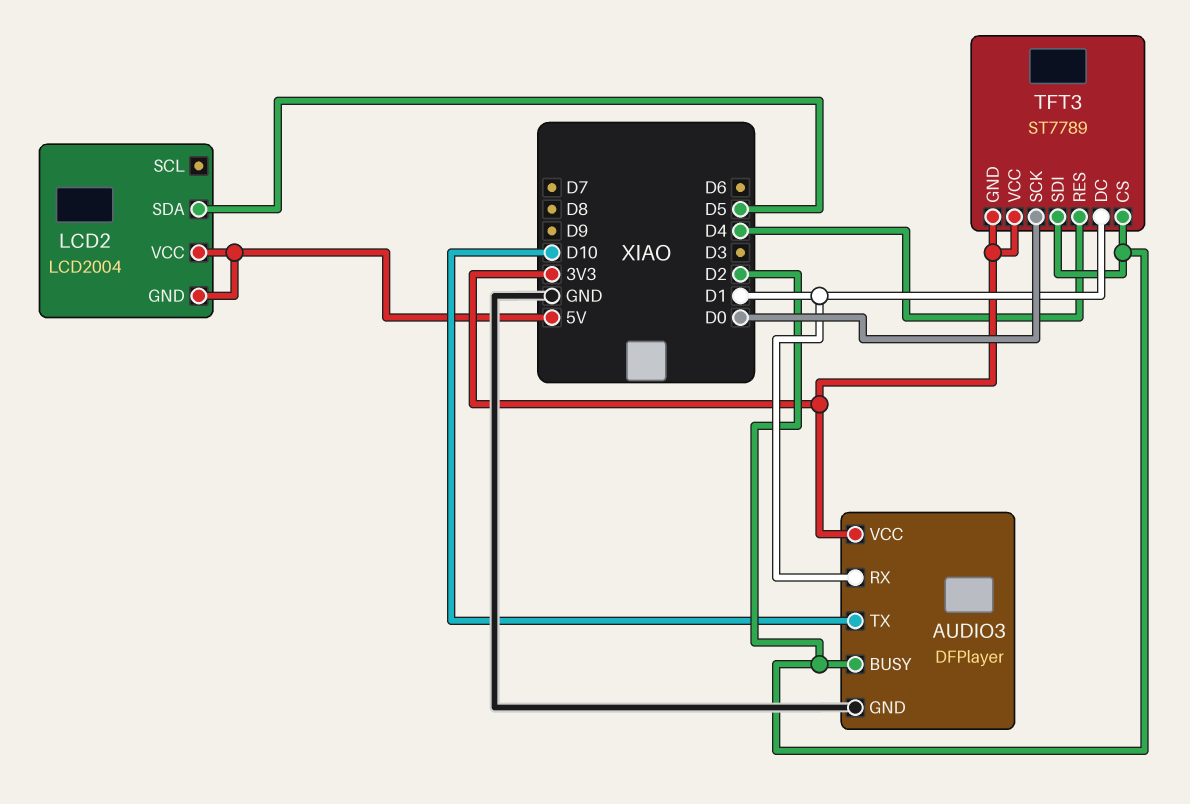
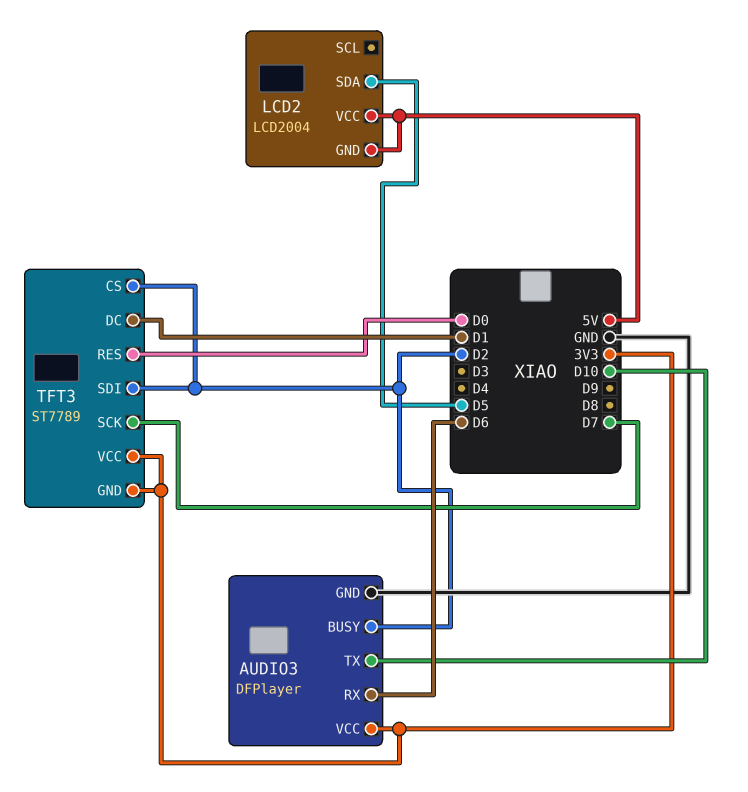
AUDIO3 pin RX: D1 -> D6
TFT3 pin RES: D4 -> D0
TFT3 pin SCK: D0 -> D7

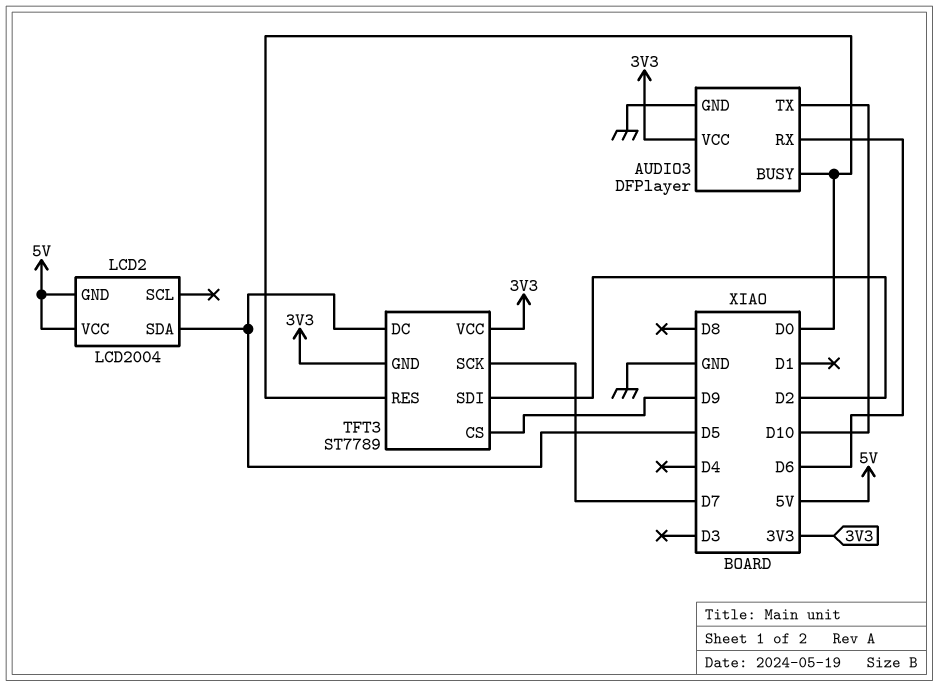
AUDIO3 pin BUSY: D2 -> D0
TFT3 pin CS: D2 -> D9
TFT3 pin DC: D1 -> D5

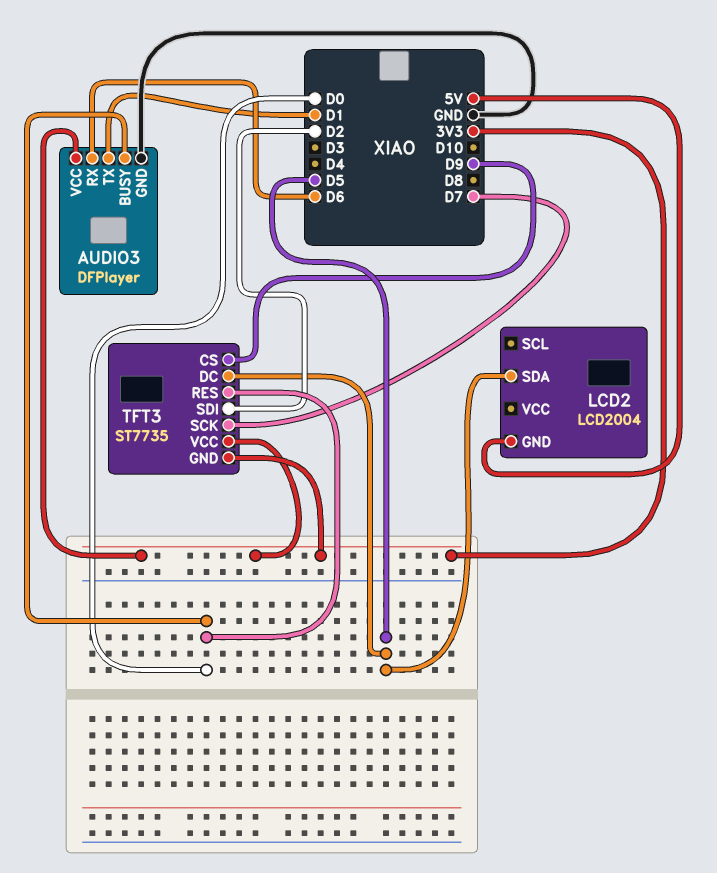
AUDIO3 pin TX: D10 -> D1
LCD2 pin VCC: 5V -> none
TFT3: ST7789 -> ST7735

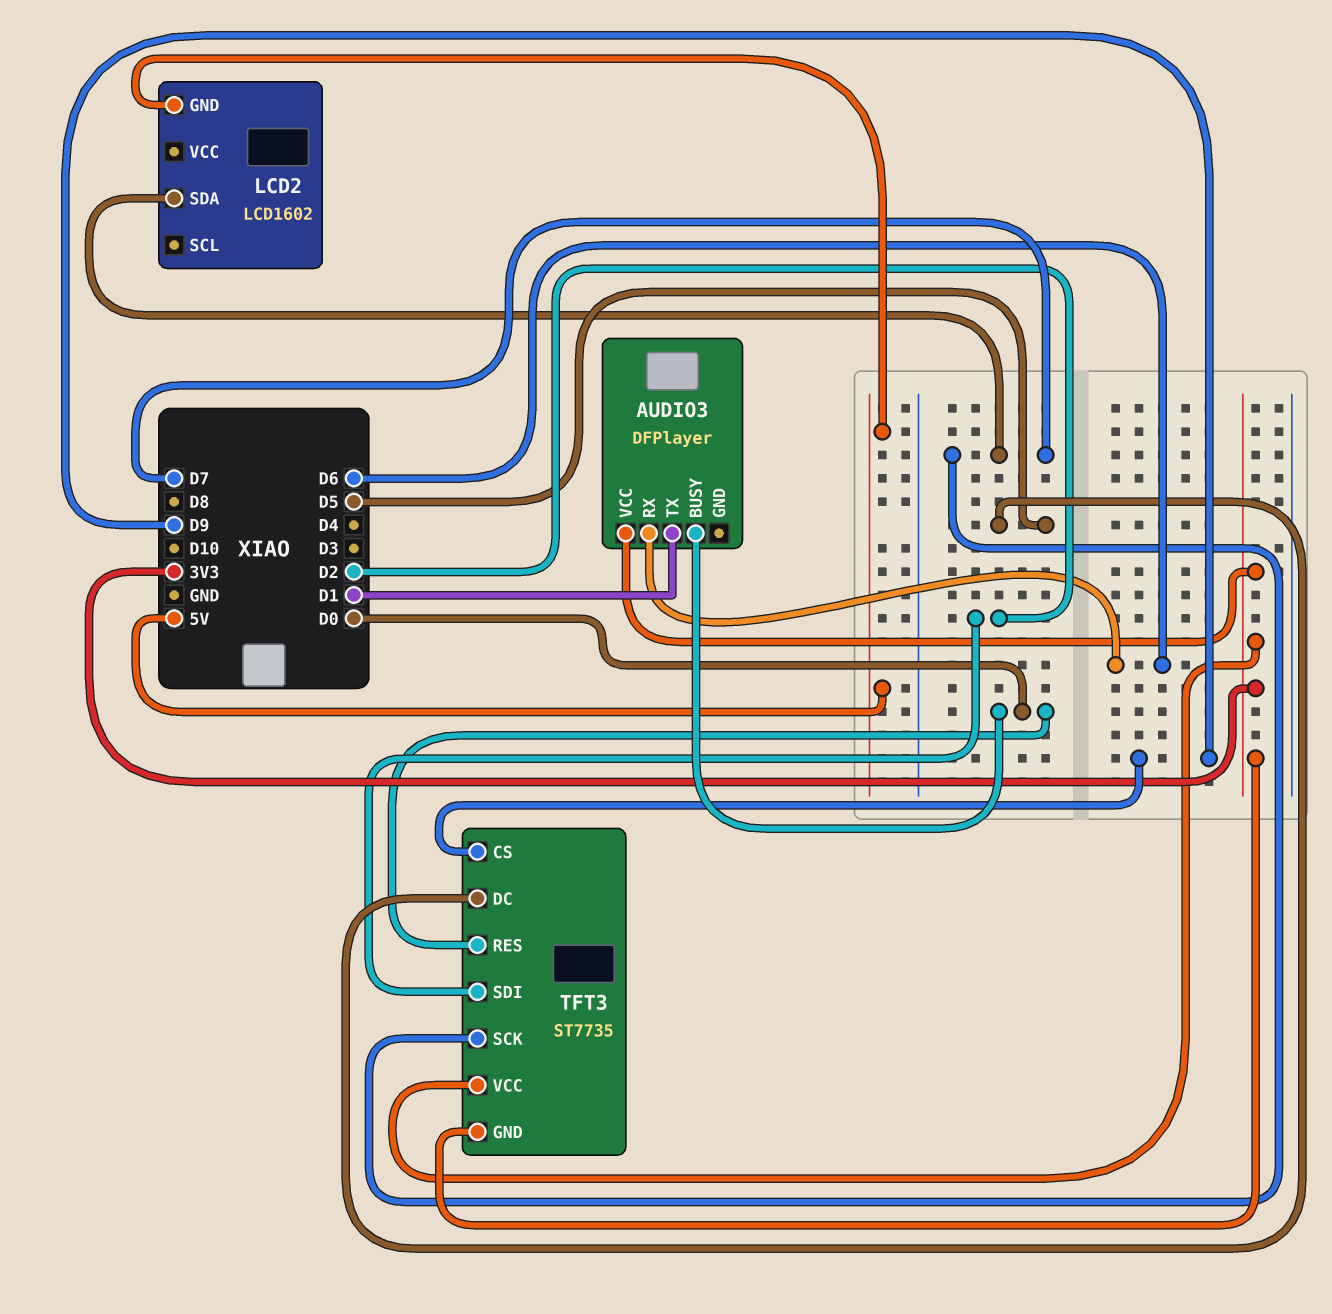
AUDIO3 pin GND: GND -> none
LCD2: LCD2004 -> LCD1602
LCD2 pin SDA: D5 -> D7

